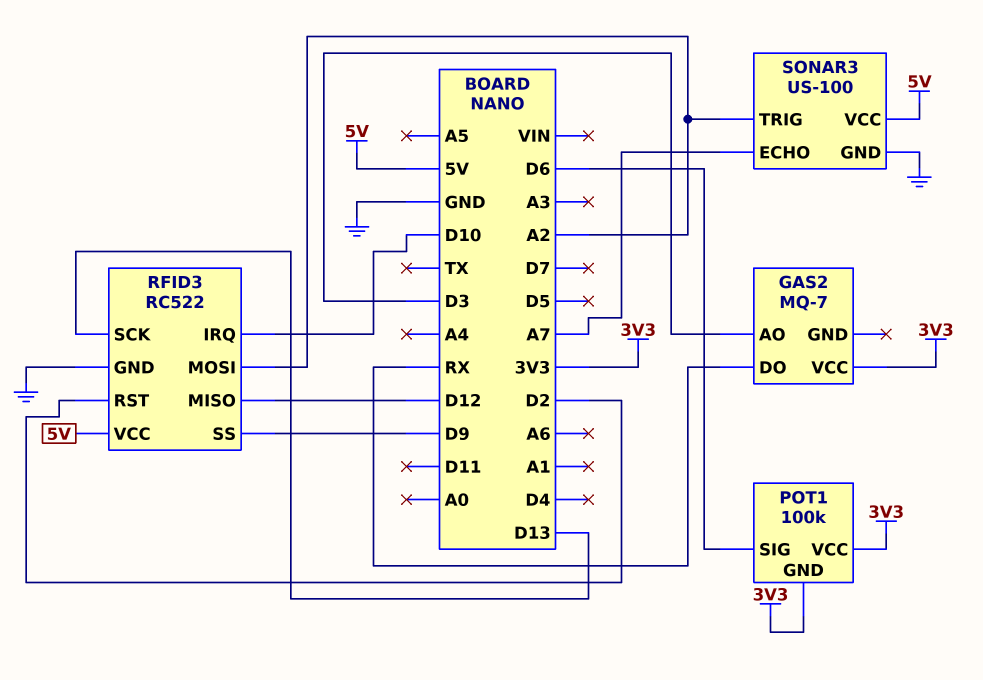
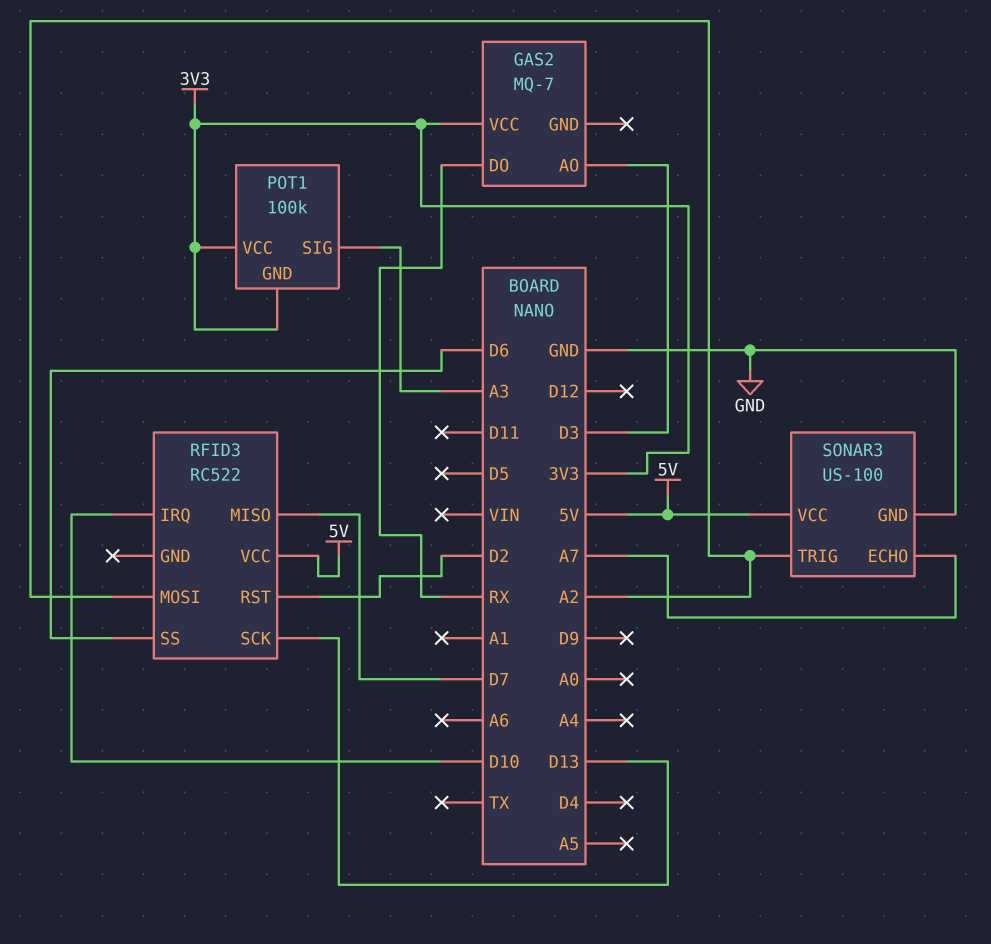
POT1 pin SIG: D6 -> A3
RFID3 pin GND: GND -> none
RFID3 pin MISO: D12 -> D7
RFID3 pin SS: D9 -> D6

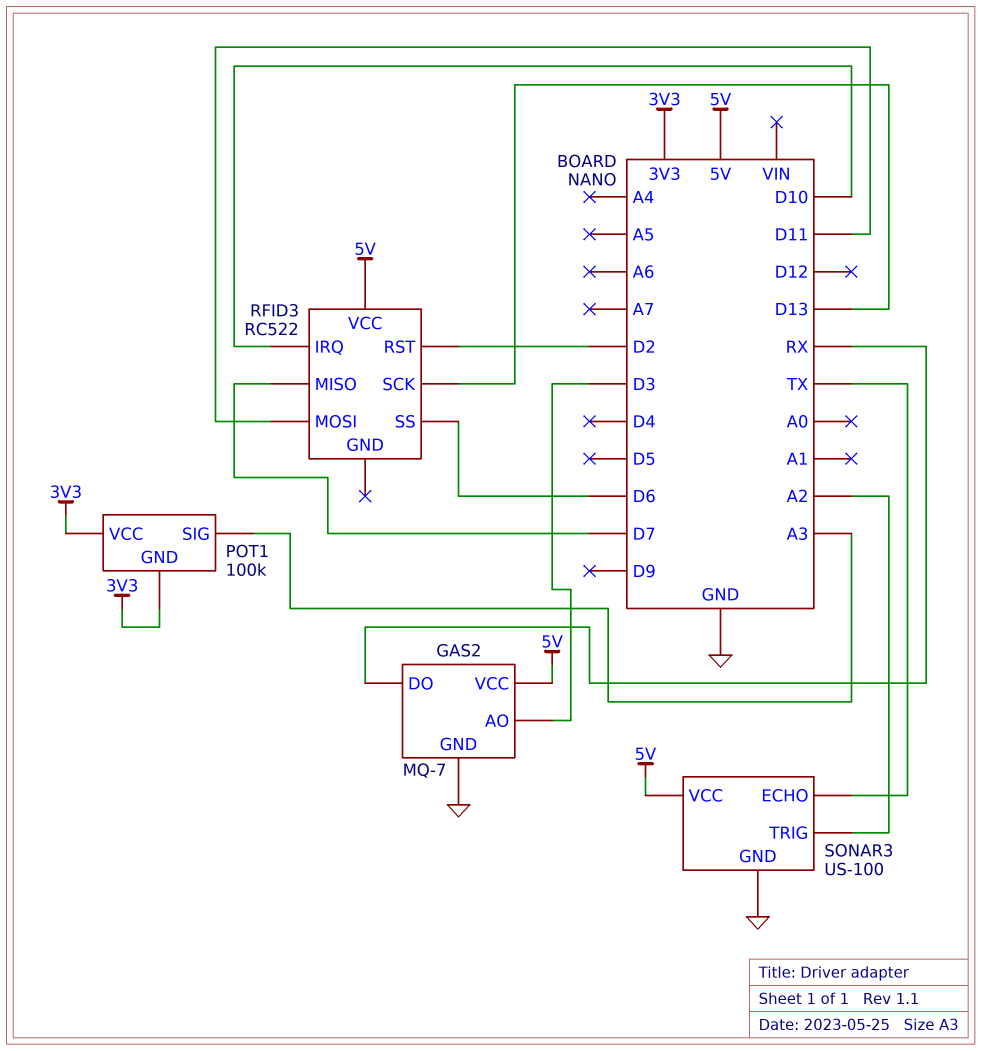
GAS2 pin GND: none -> GND
GAS2 pin VCC: 3V3 -> 5V
RFID3 pin MOSI: A2 -> D11
SONAR3 pin ECHO: A7 -> TX

